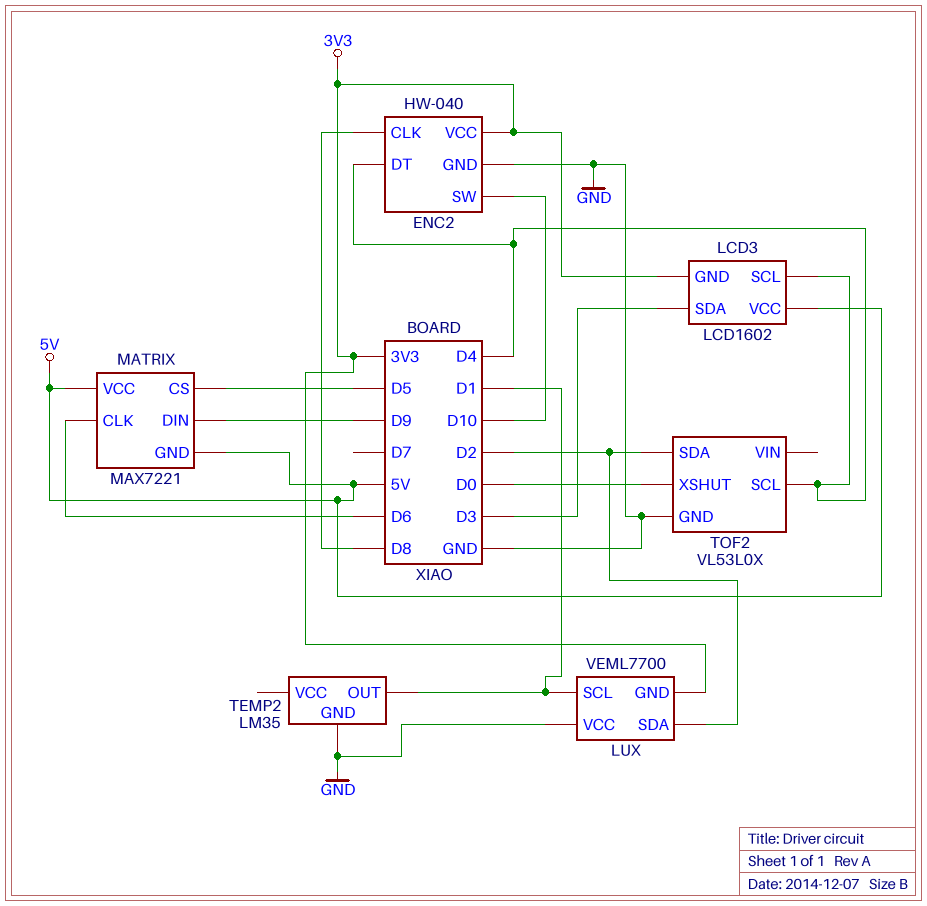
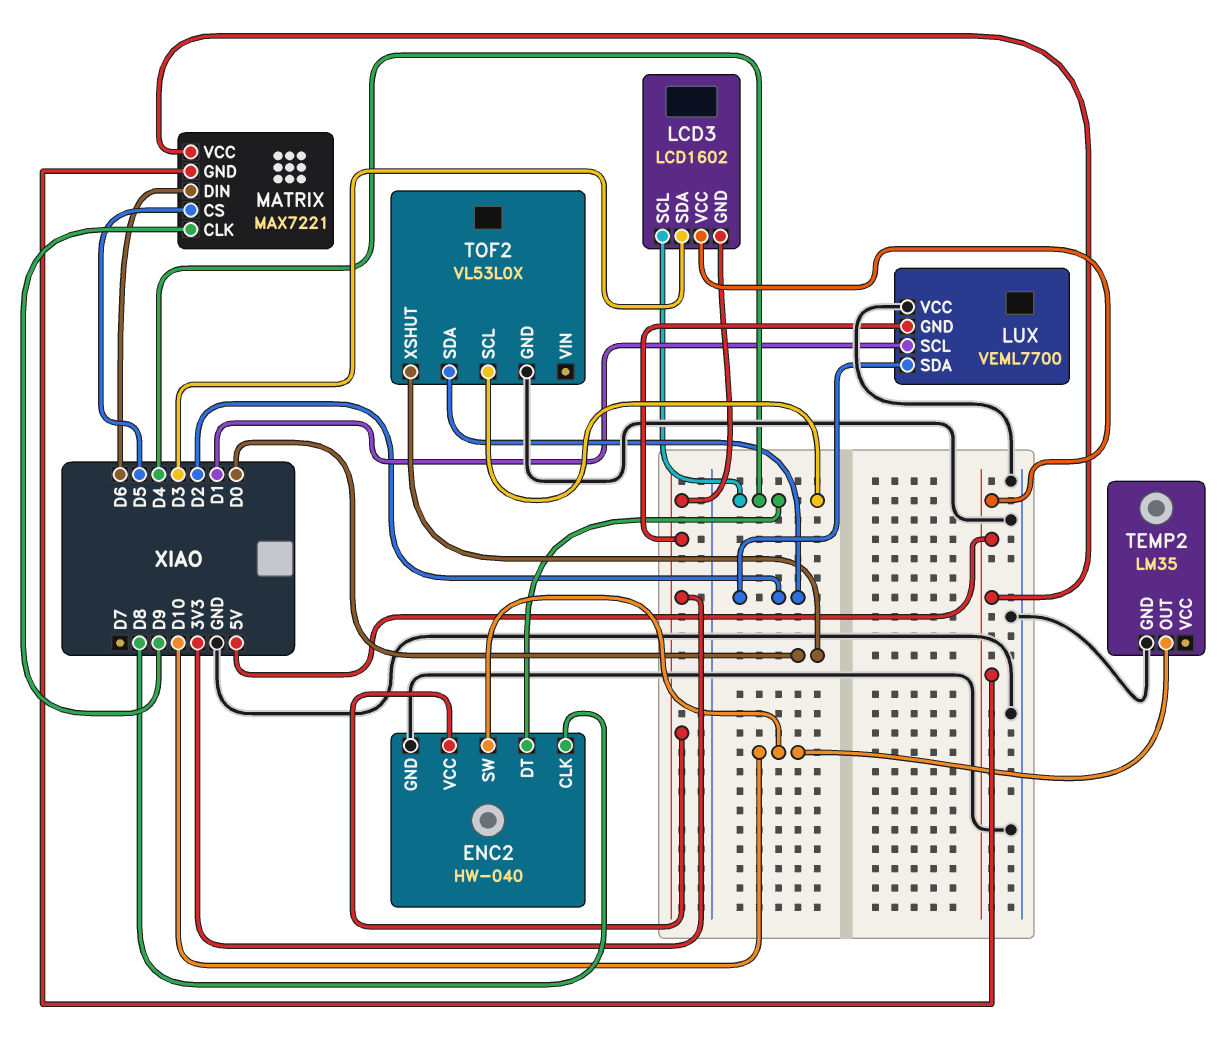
MATRIX pin CLK: D6 -> D9
MATRIX pin DIN: D9 -> D6
TEMP2 pin OUT: D1 -> D10

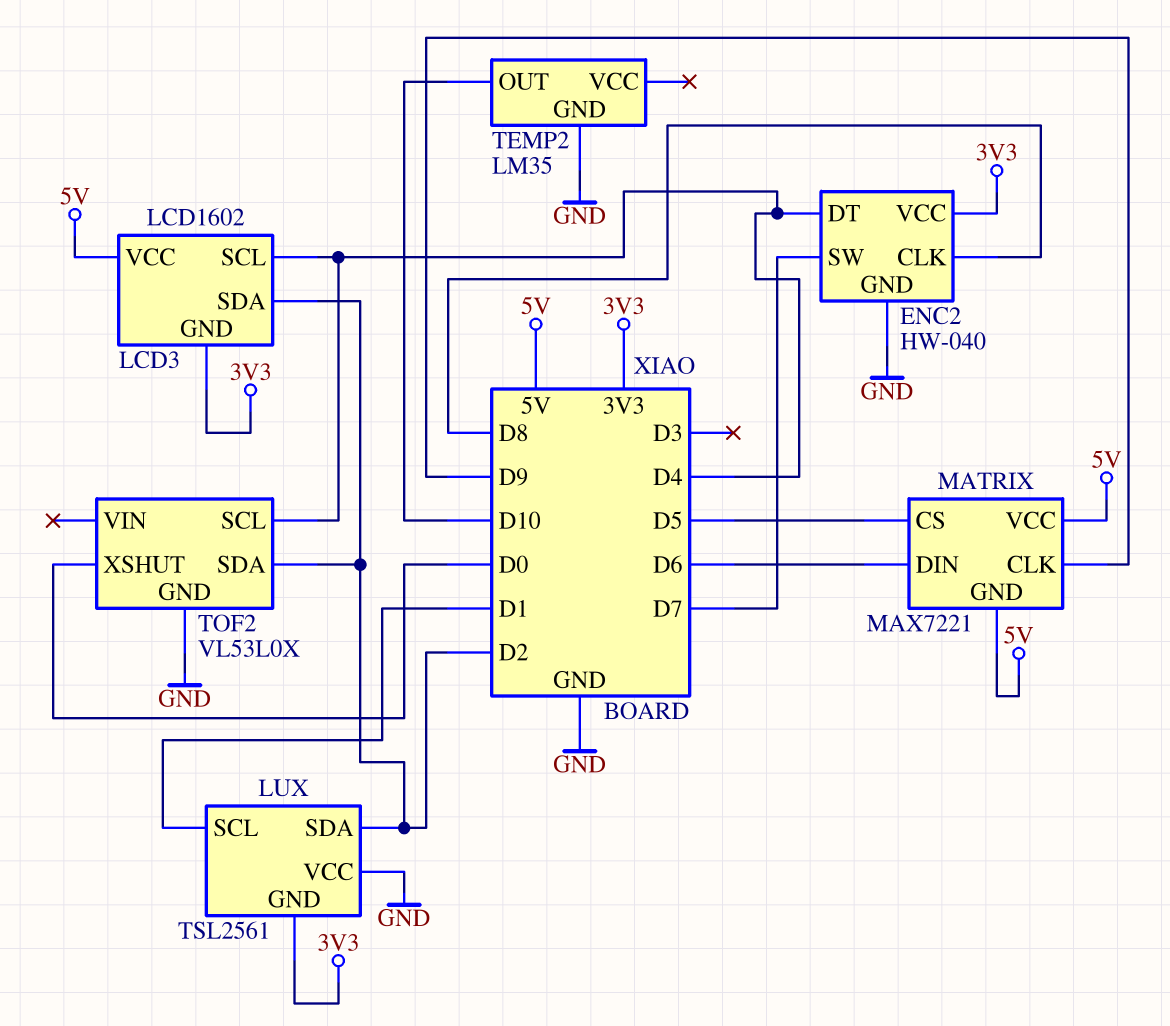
ENC2 pin SW: D10 -> D7
LCD3 pin SDA: D3 -> D2
LUX: VEML7700 -> TSL2561

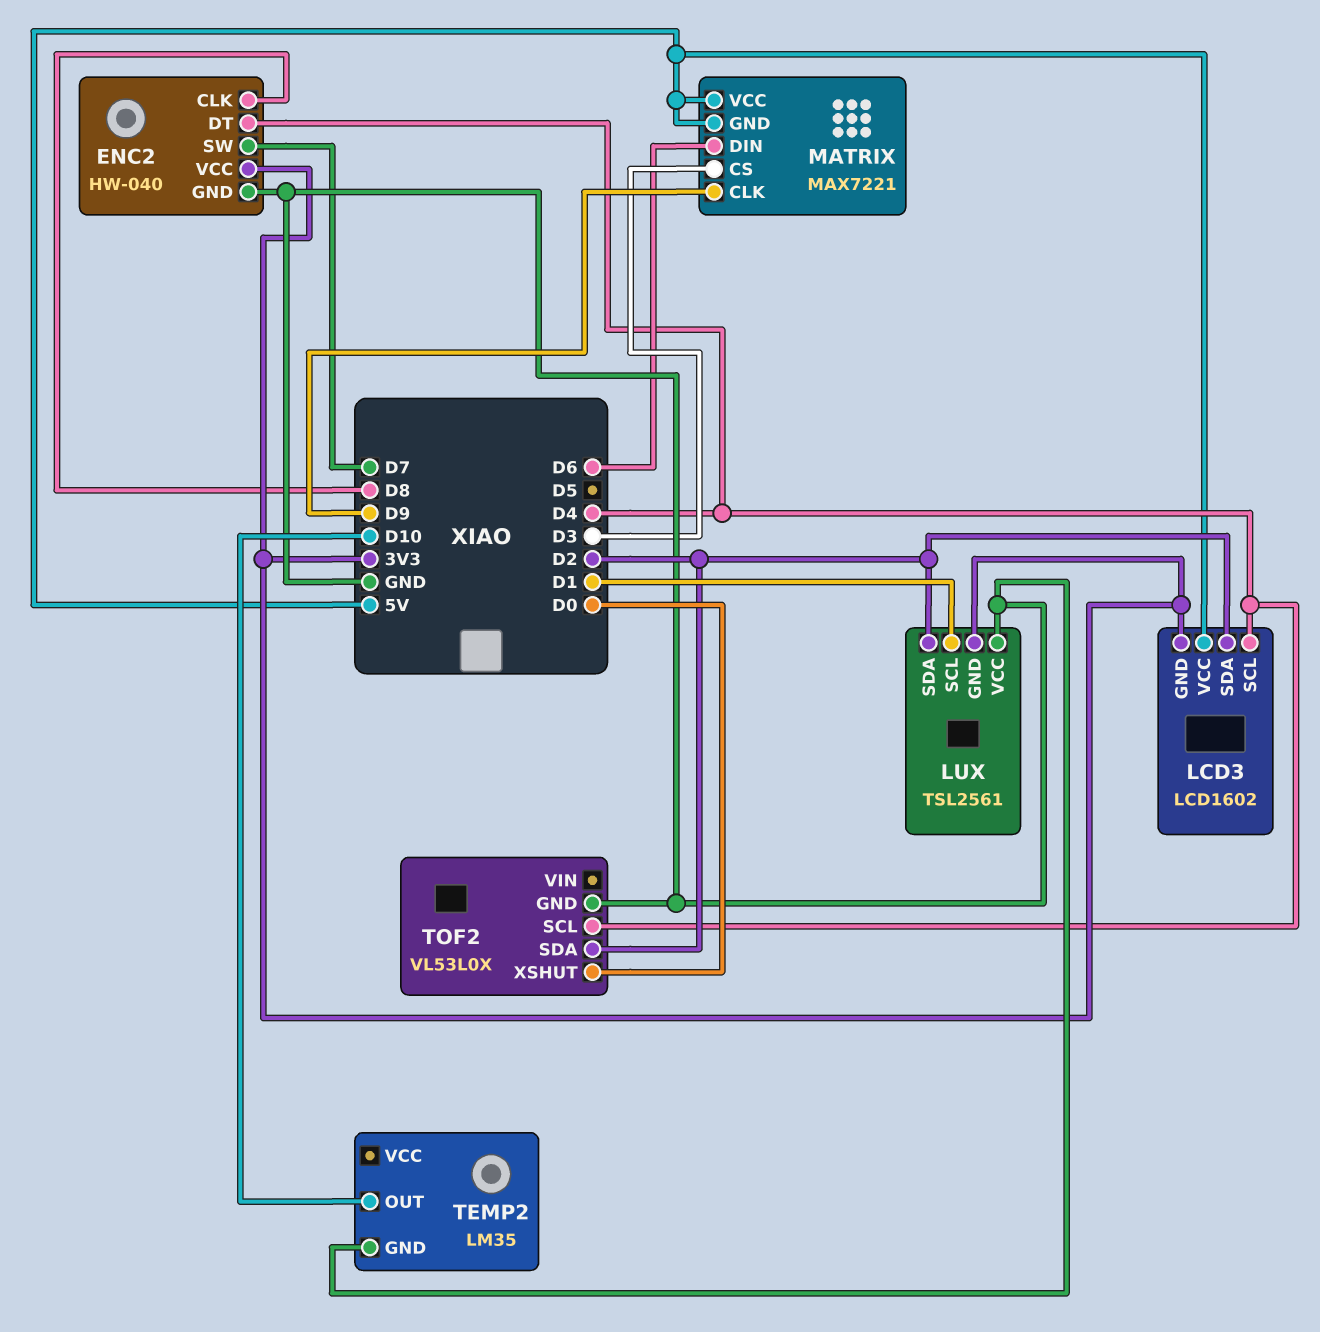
MATRIX pin CS: D5 -> D3

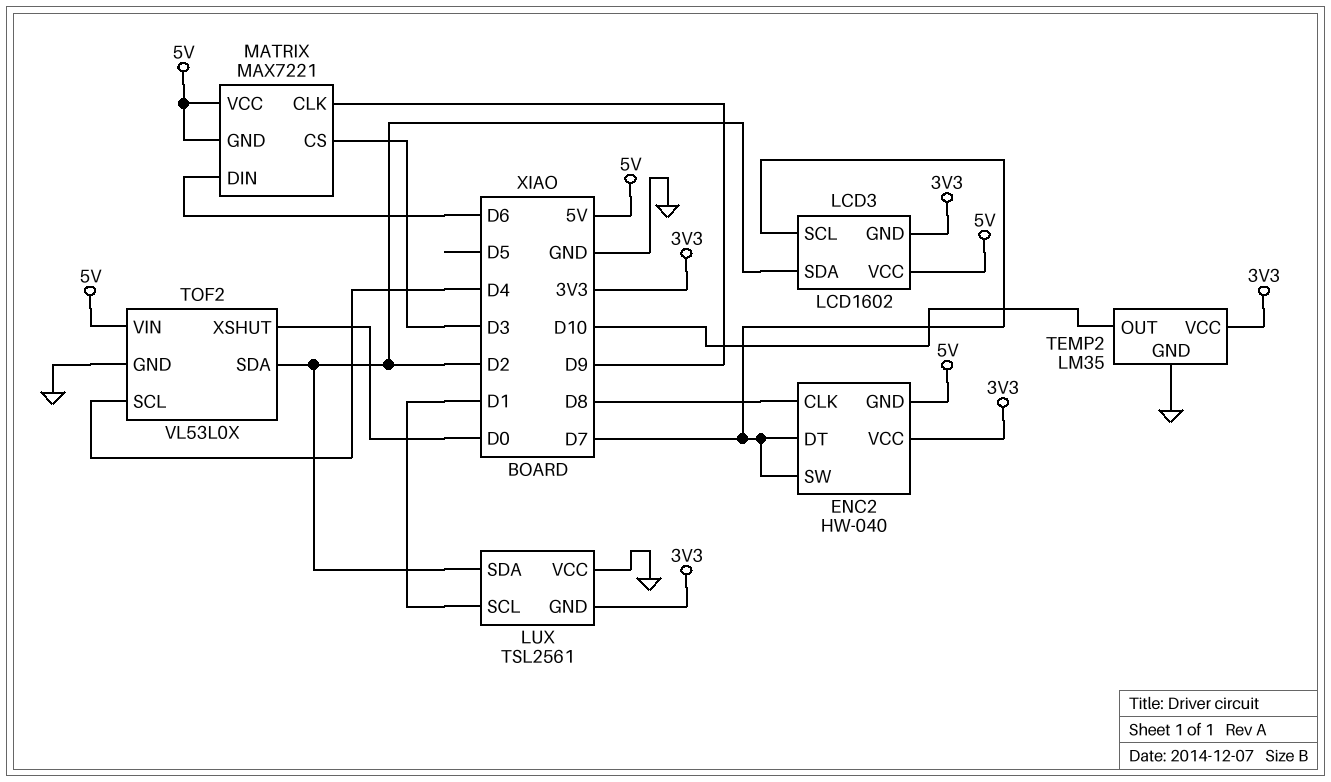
ENC2 pin DT: D4 -> D7
ENC2 pin GND: GND -> 5V
LCD3 pin SCL: D4 -> D7
TEMP2 pin VCC: none -> 3V3
TOF2 pin VIN: none -> 5V

